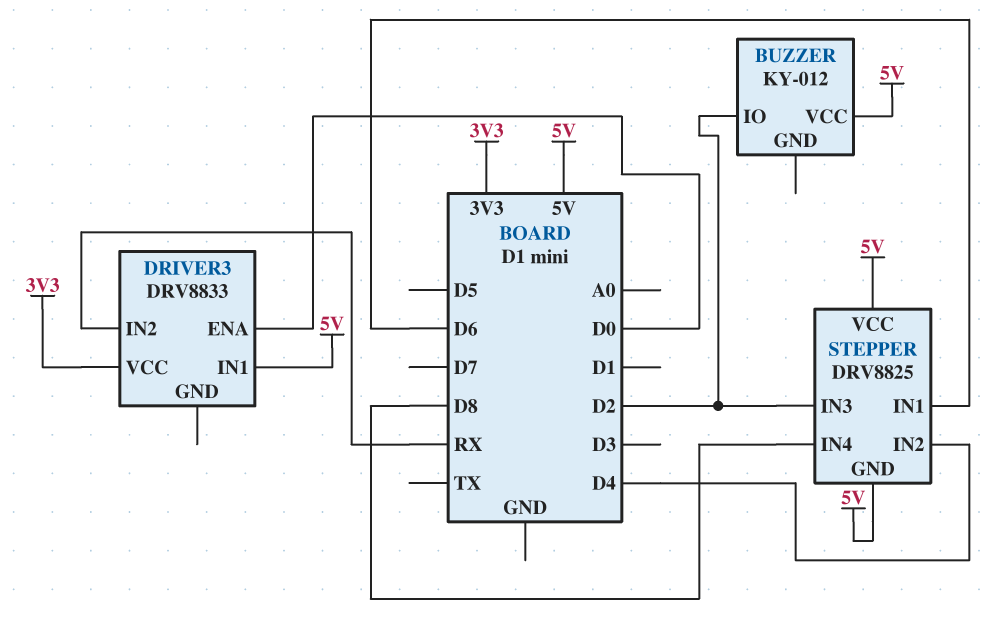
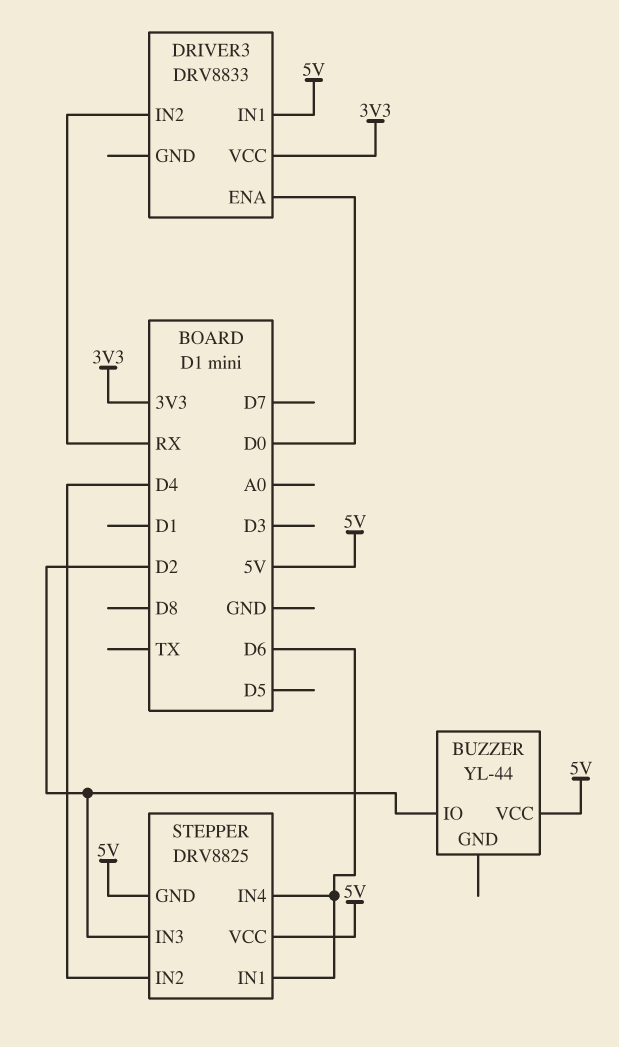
BUZZER: KY-012 -> YL-44
STEPPER pin IN4: D8 -> D6

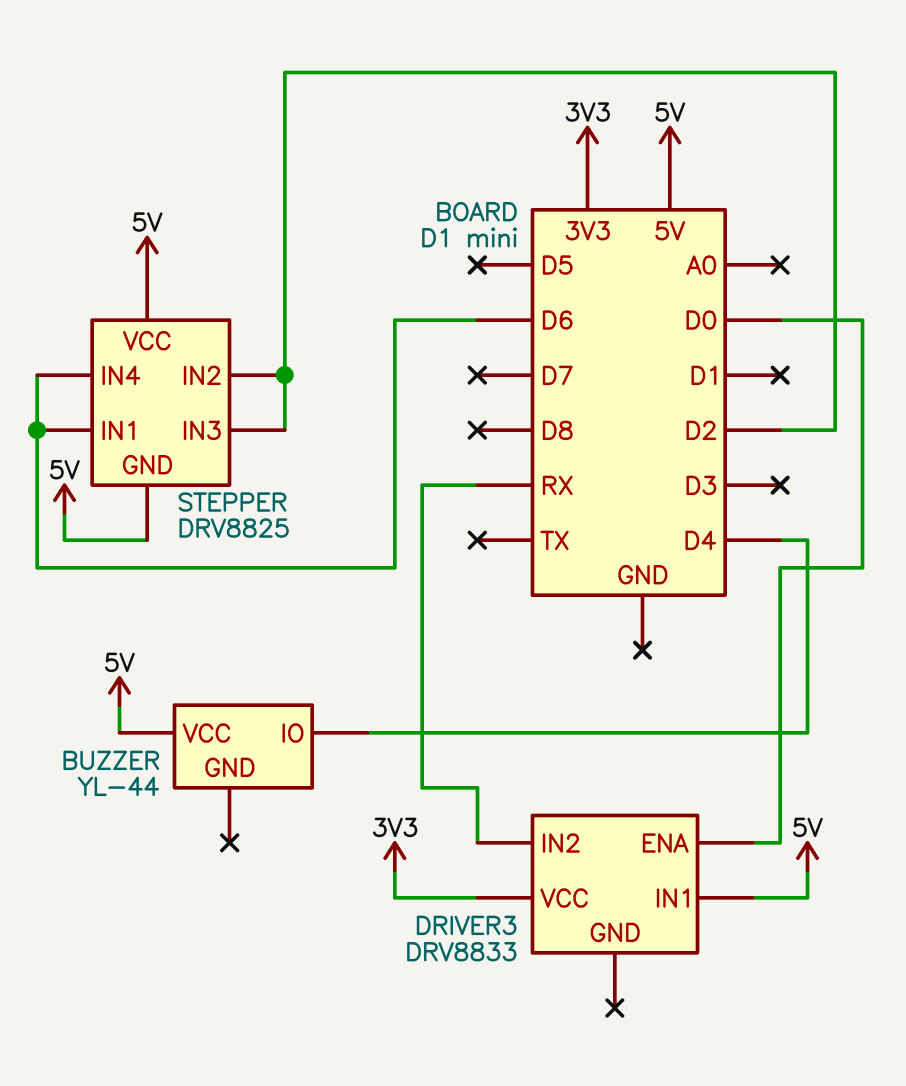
BUZZER pin IO: D2 -> D4
STEPPER pin IN2: D4 -> D2

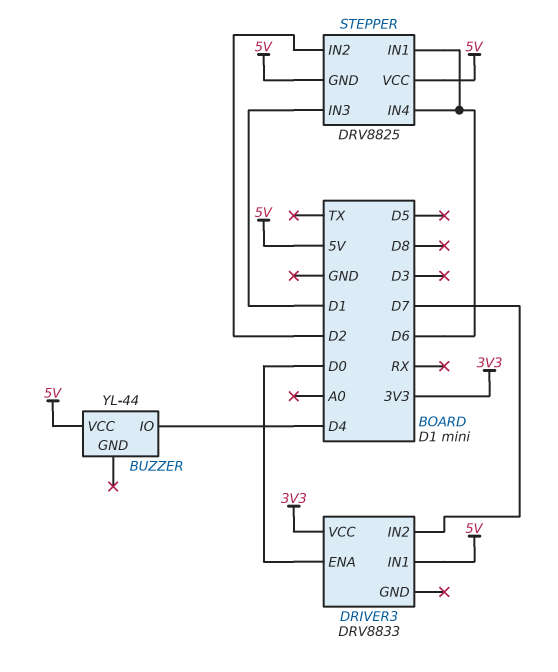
DRIVER3 pin IN2: RX -> D7
STEPPER pin IN3: D2 -> D1

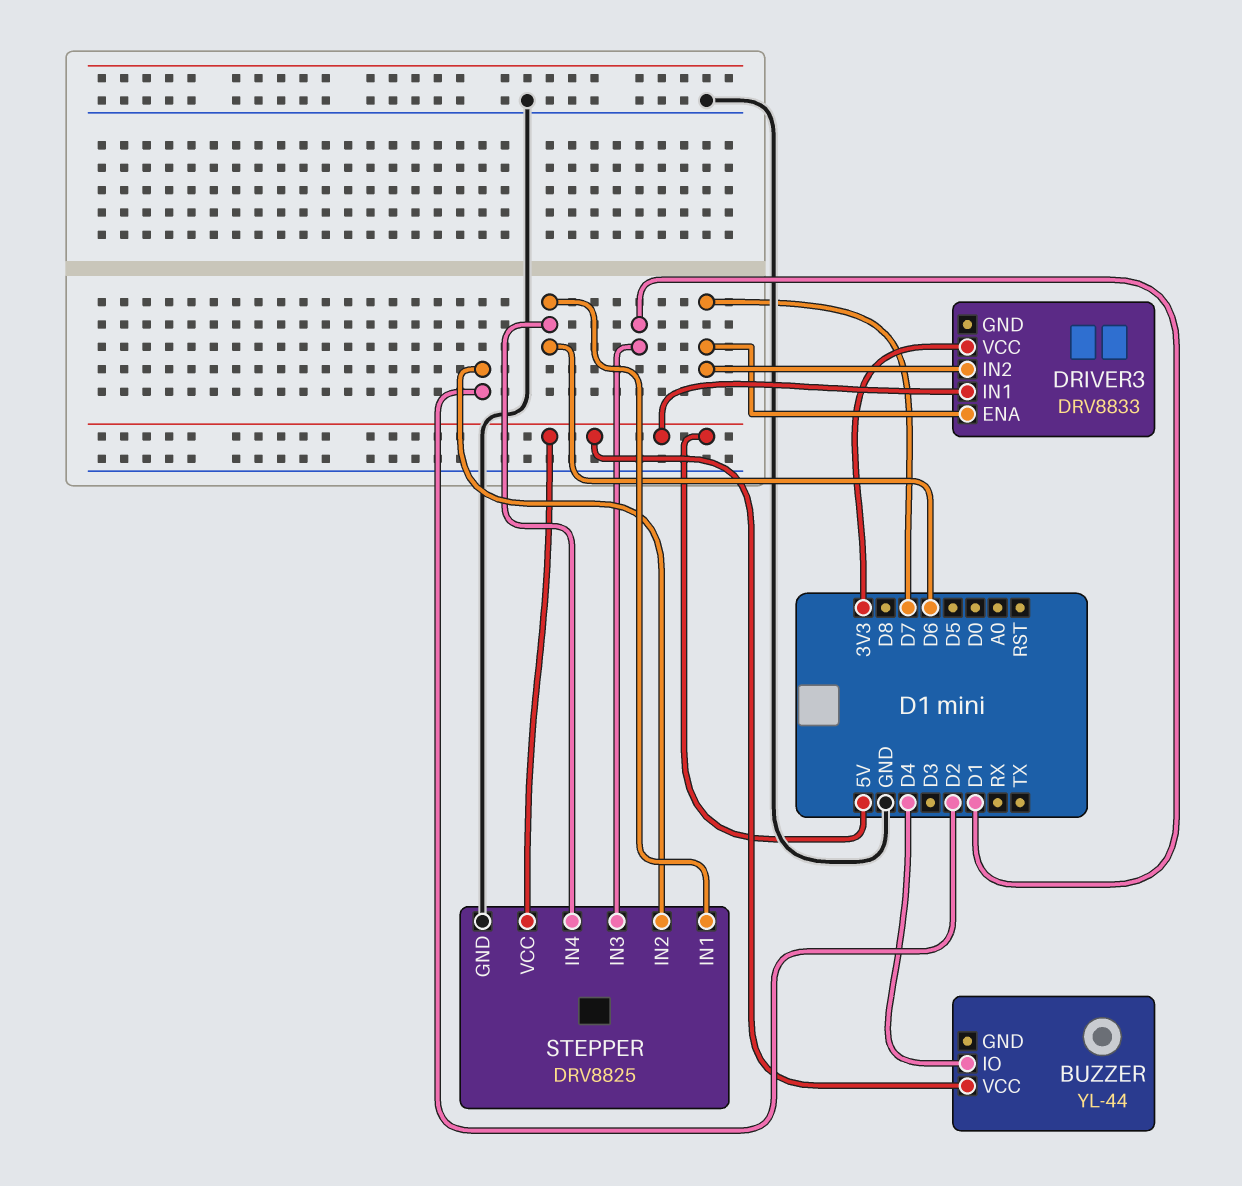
DRIVER3 pin ENA: D0 -> D7
STEPPER pin GND: 5V -> GND

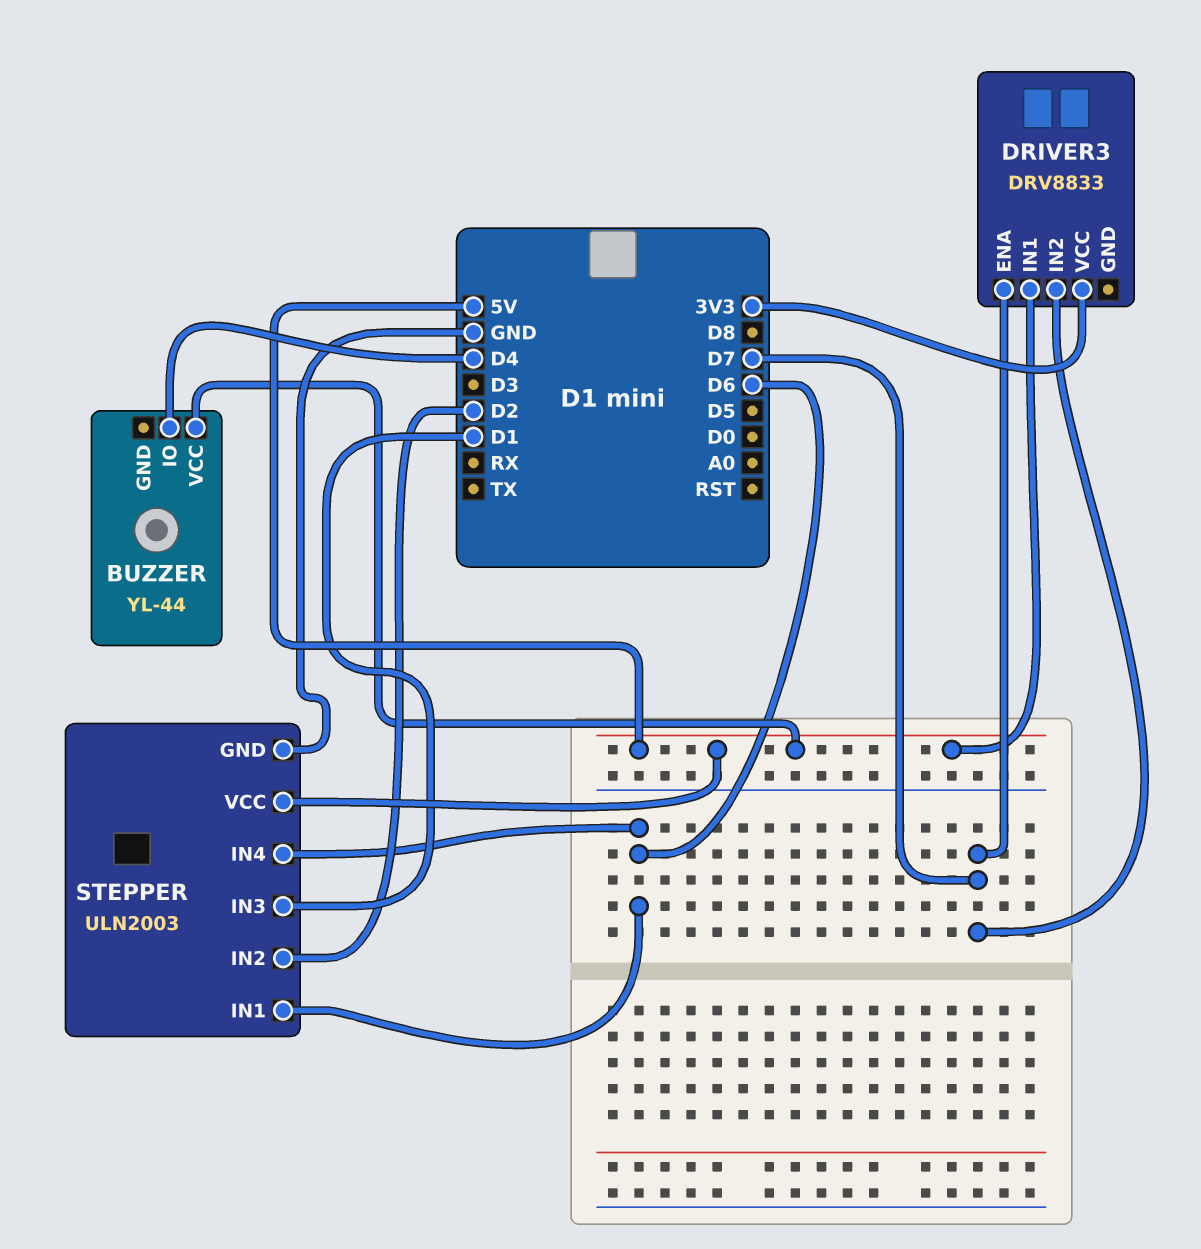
STEPPER: DRV8825 -> ULN2003

